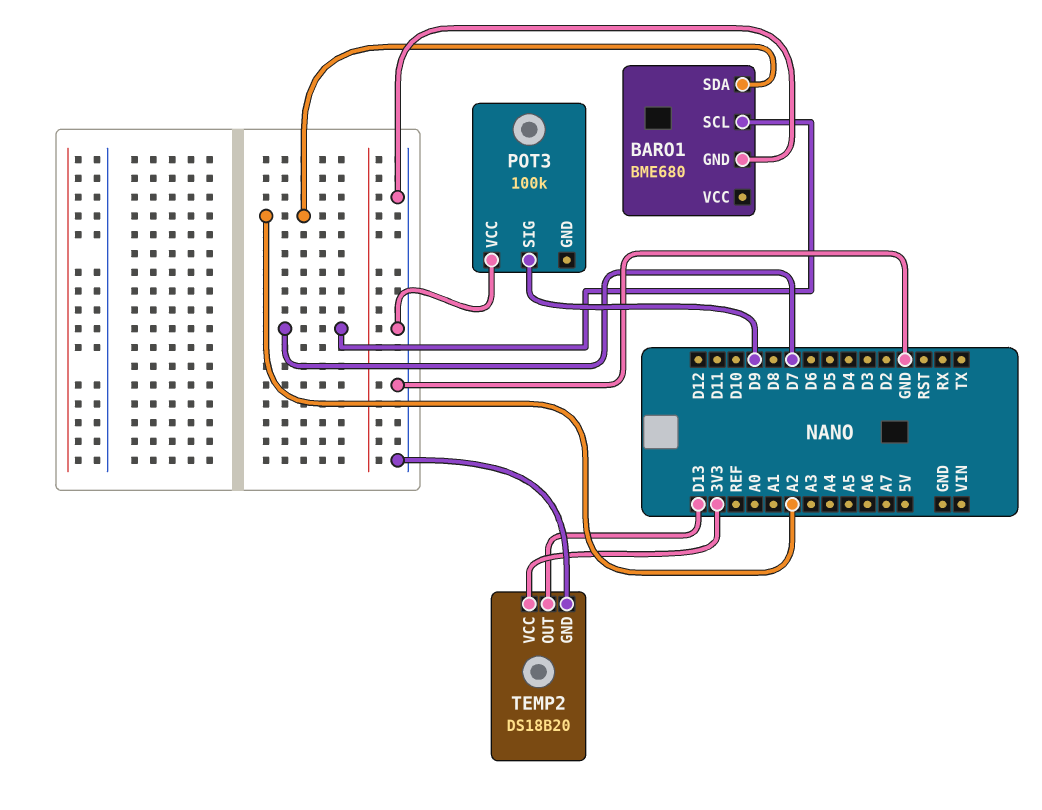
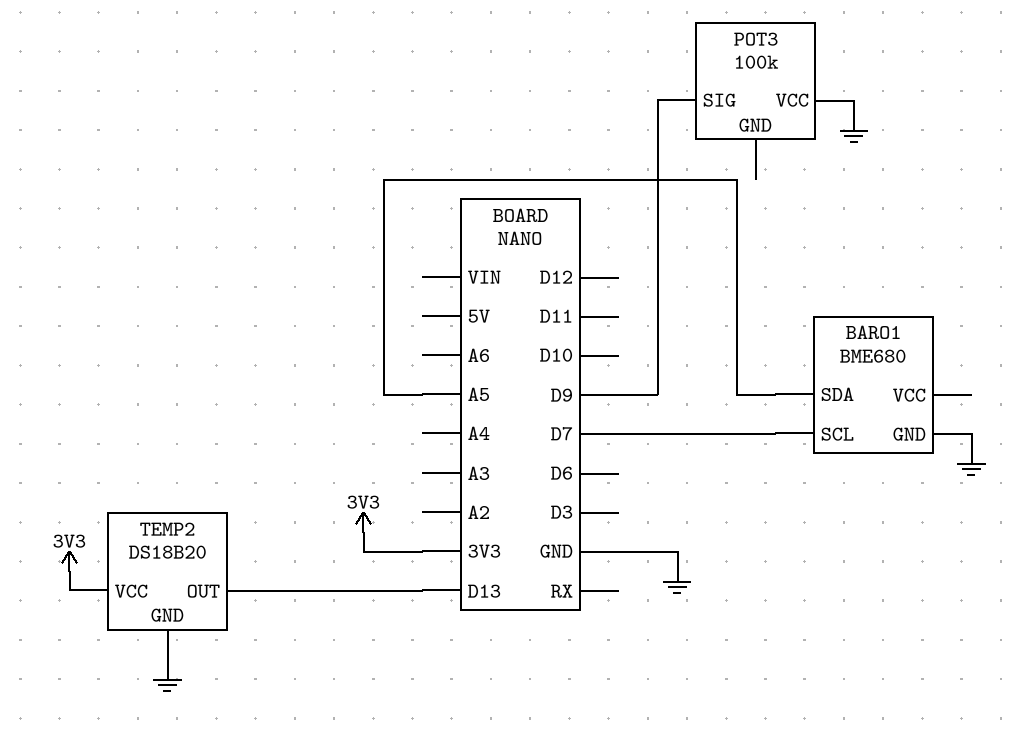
BARO1 pin SDA: A2 -> A5

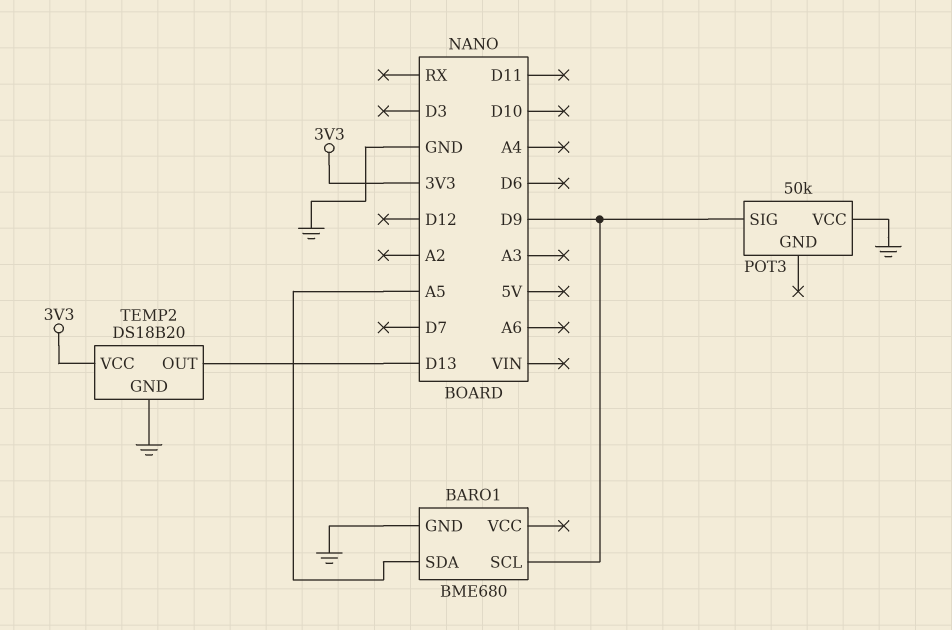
BARO1 pin SCL: D7 -> D9
POT3: 100k -> 50k

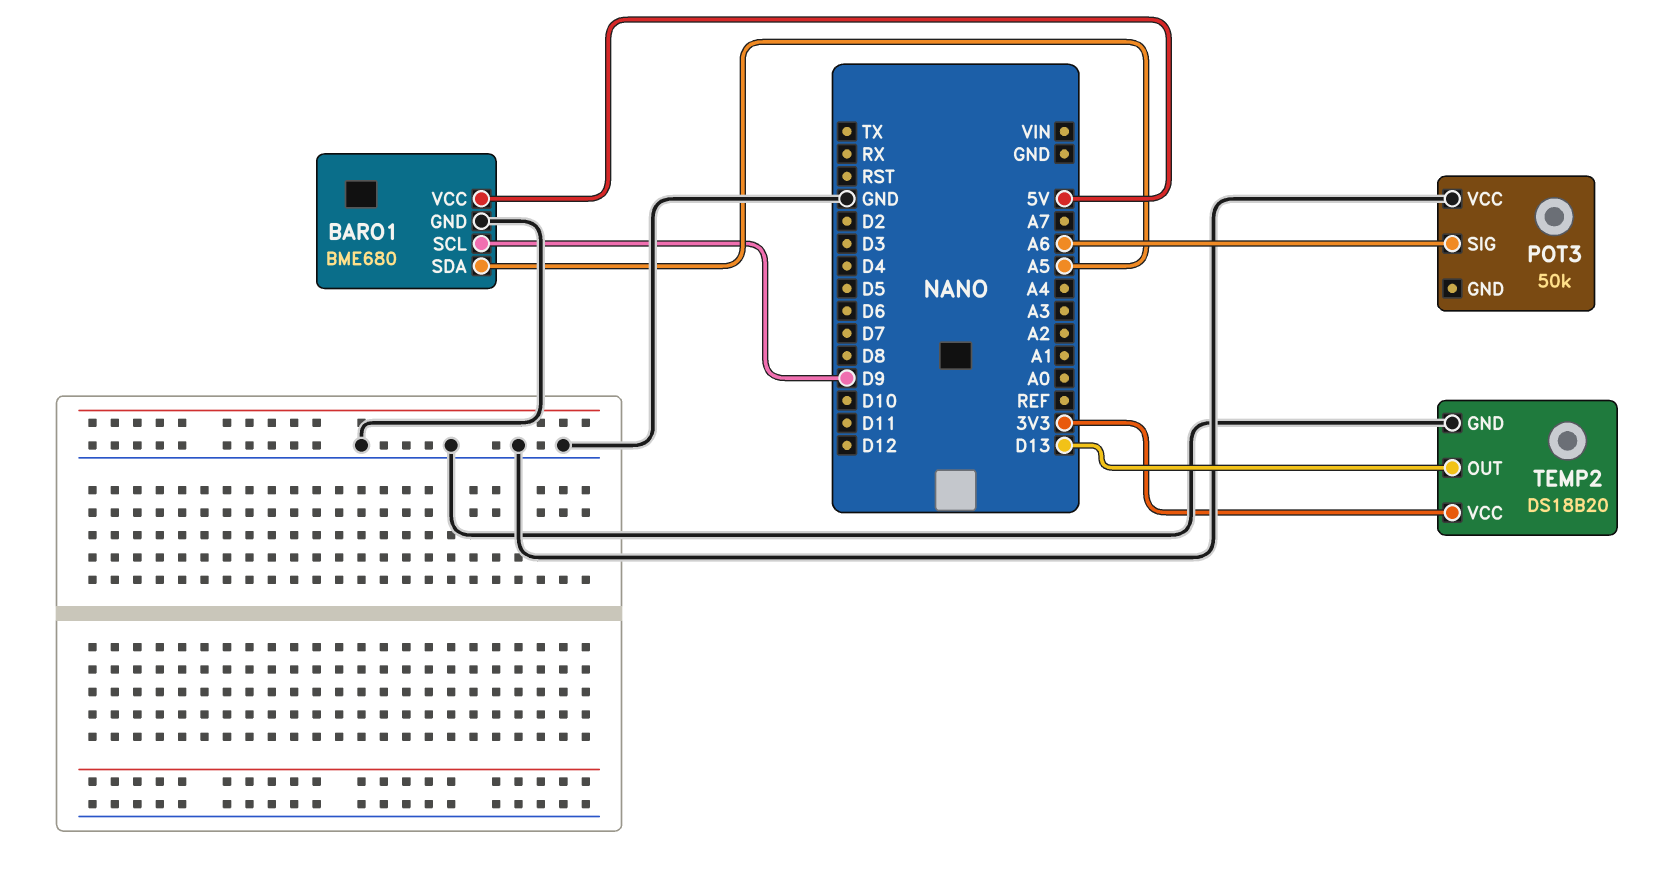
BARO1 pin VCC: none -> 5V
POT3 pin SIG: D9 -> A6

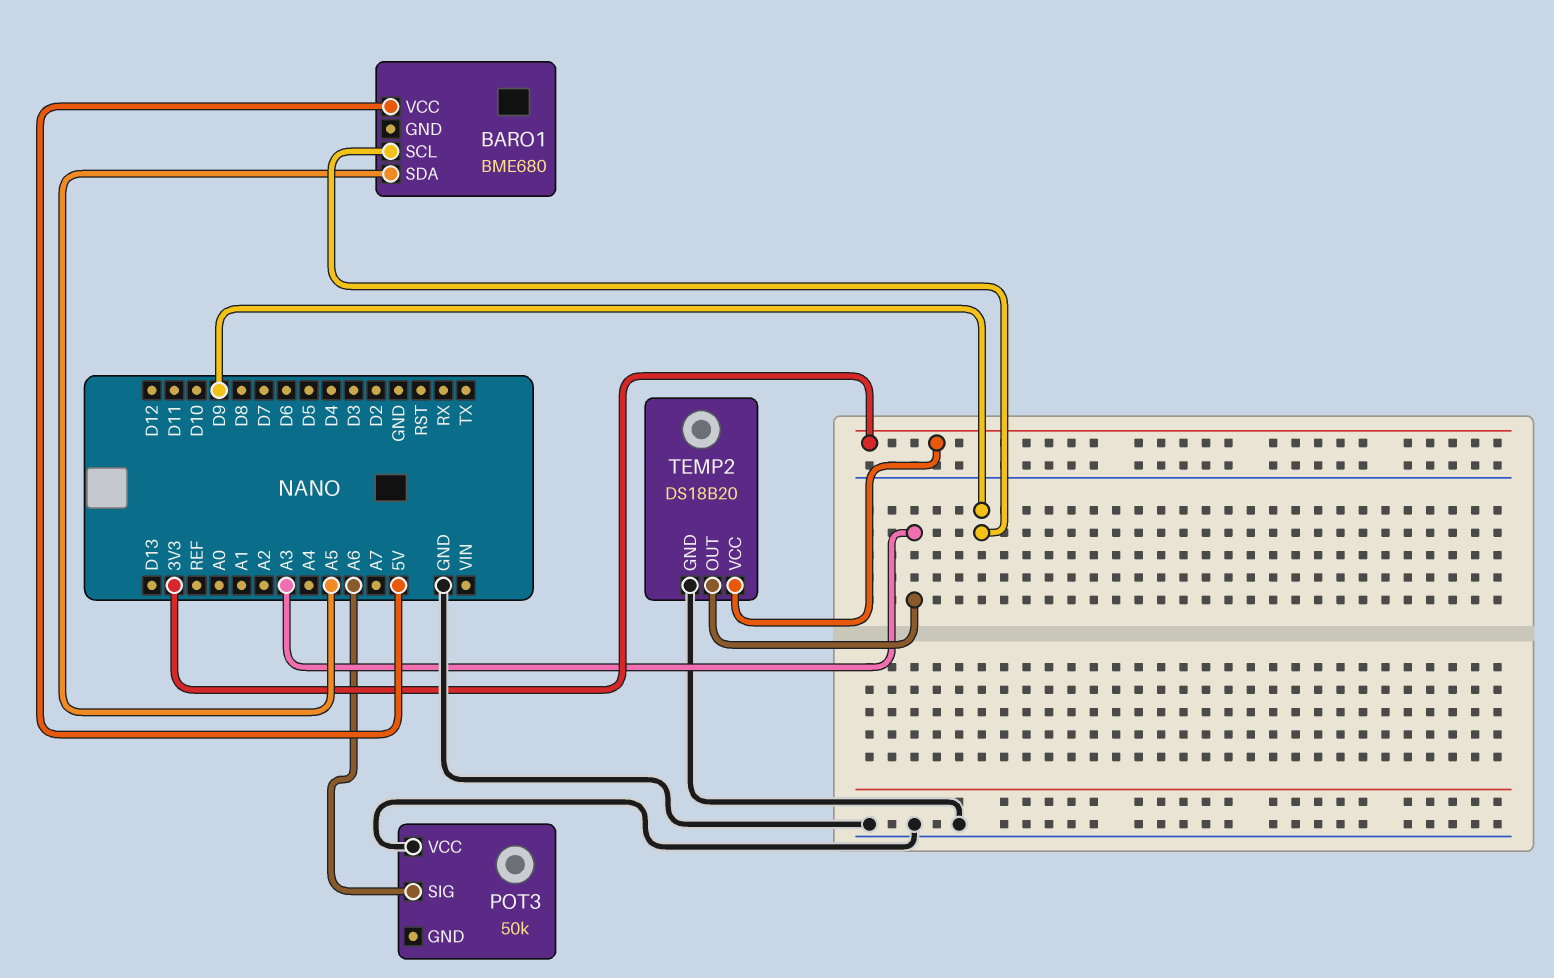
BARO1 pin GND: GND -> none
TEMP2 pin OUT: D13 -> A3

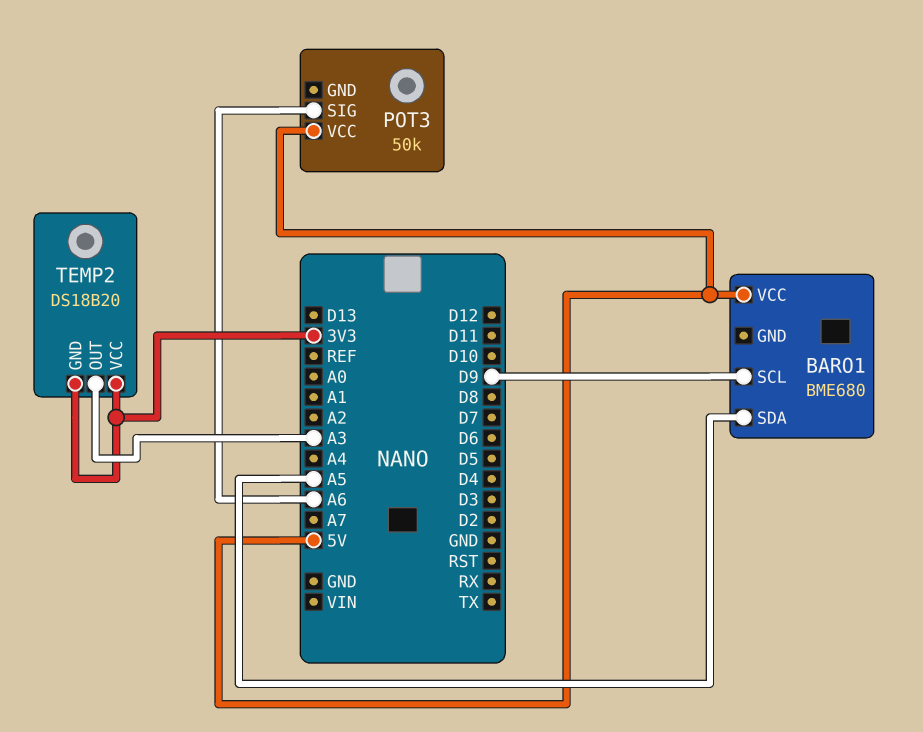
POT3 pin VCC: GND -> 5V
TEMP2 pin GND: GND -> 3V3

